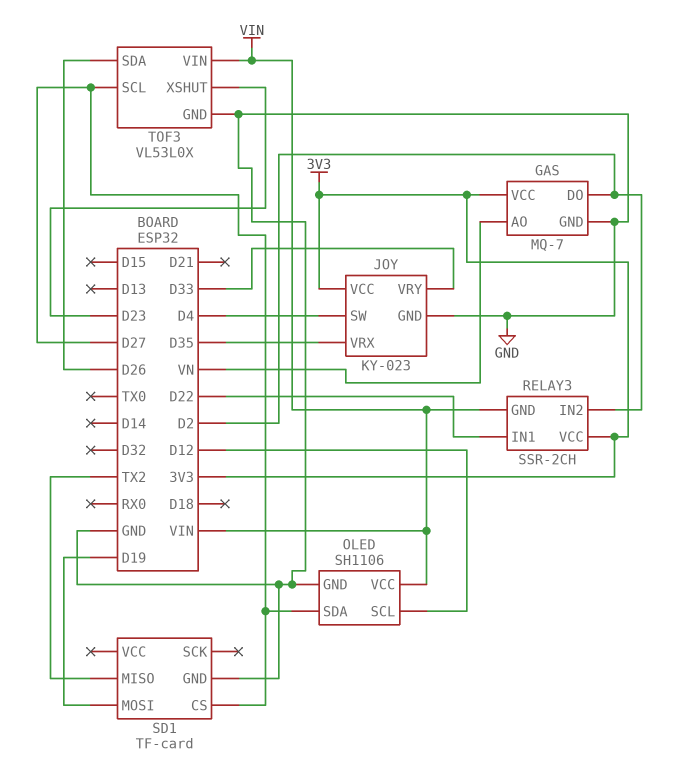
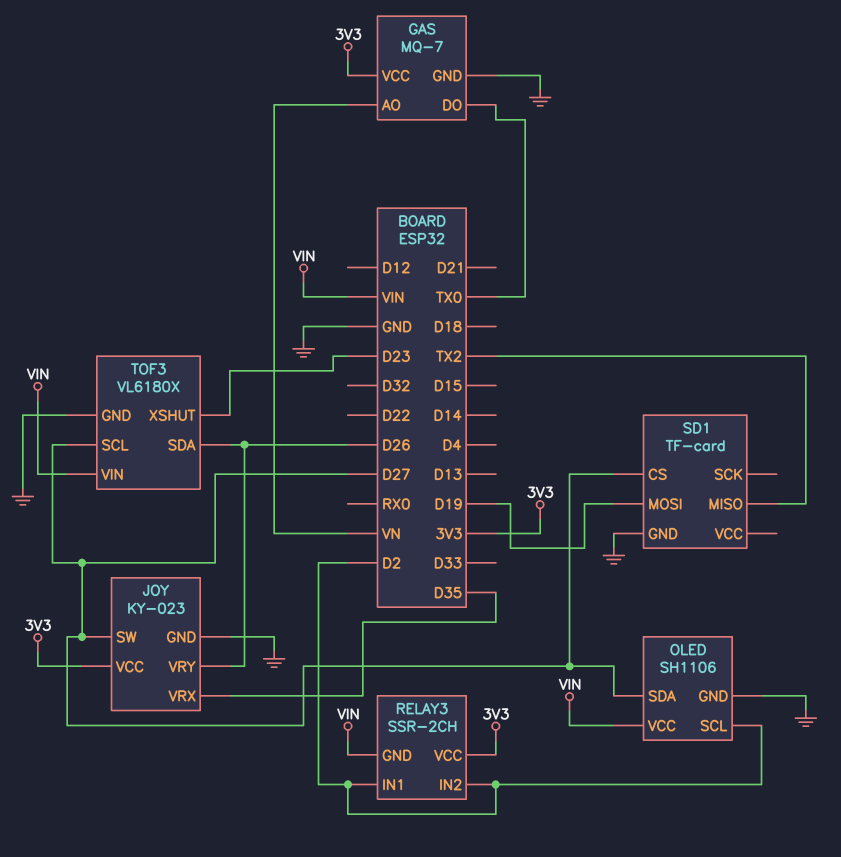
GAS pin DO: D2 -> TX0
JOY pin SW: D4 -> D27
JOY pin VRY: D33 -> D26
OLED pin SCL: D12 -> D2
RELAY3 pin IN1: D22 -> D2
TOF3: VL53L0X -> VL6180X

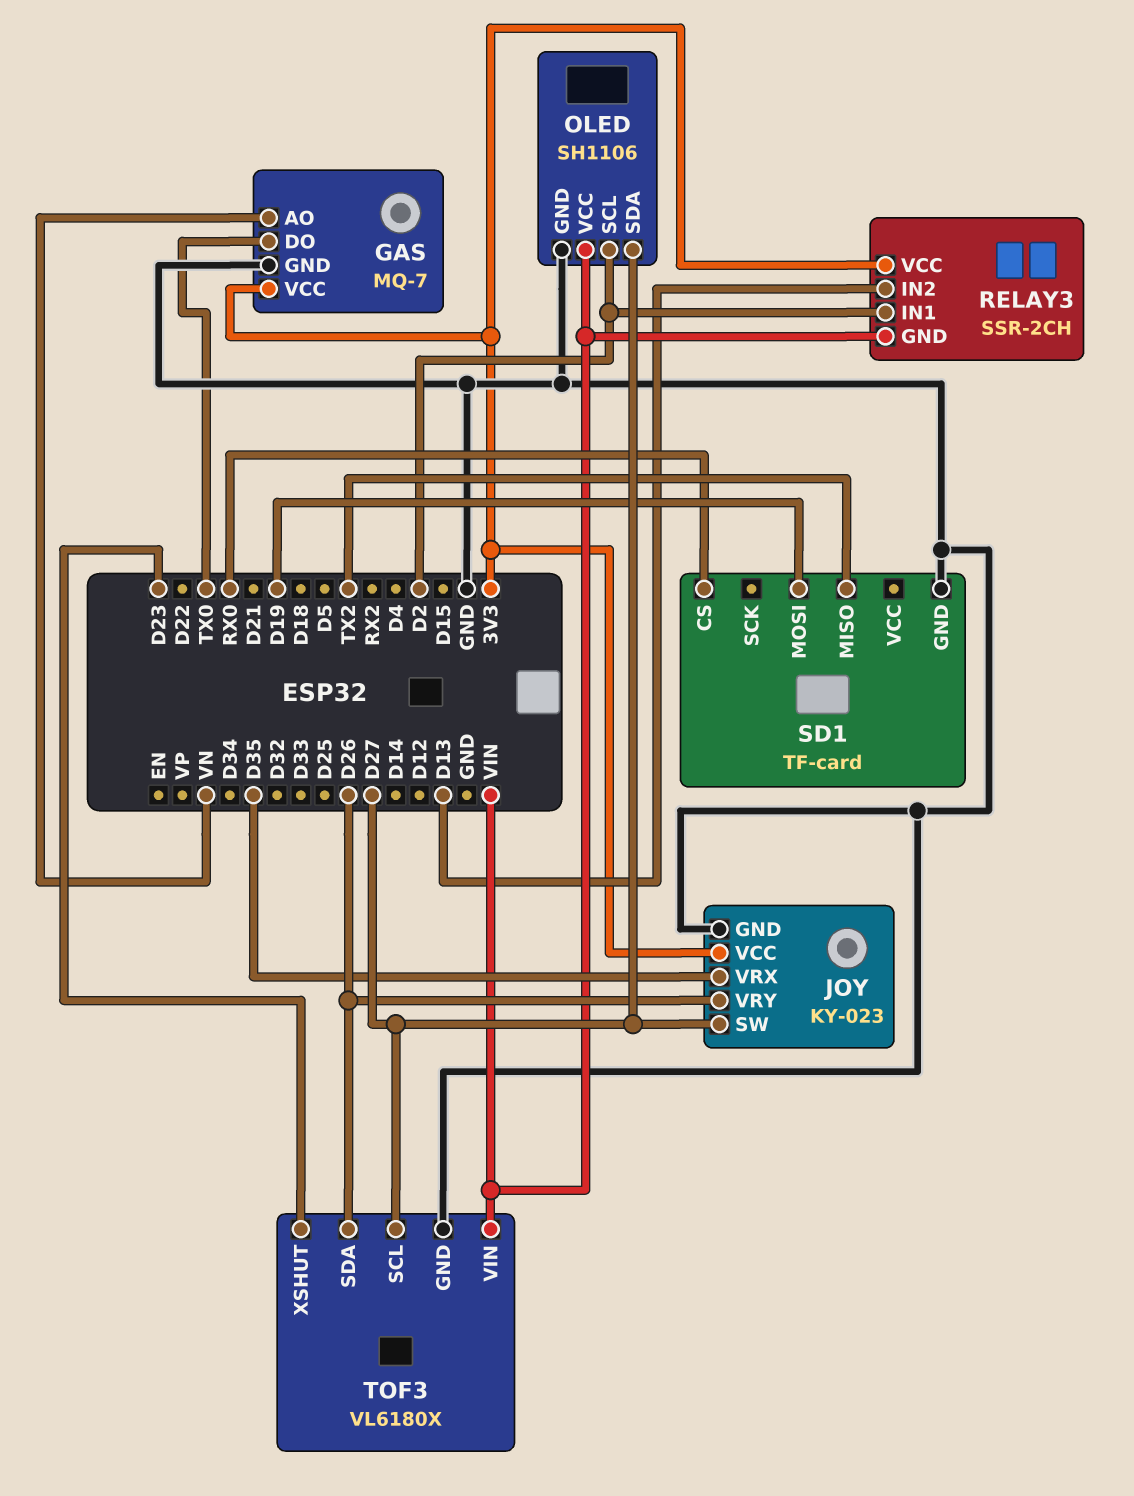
RELAY3 pin IN2: D2 -> D13
SD1 pin CS: D27 -> RX0

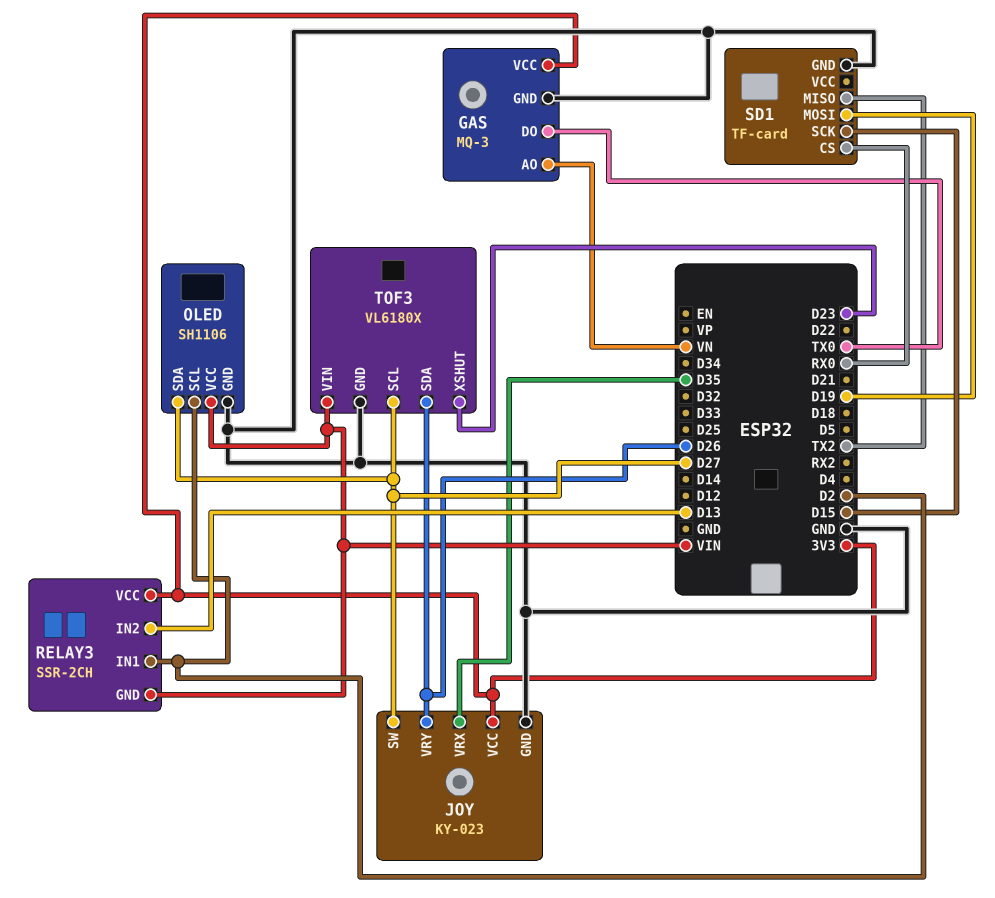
GAS: MQ-7 -> MQ-3
SD1 pin SCK: none -> D15

